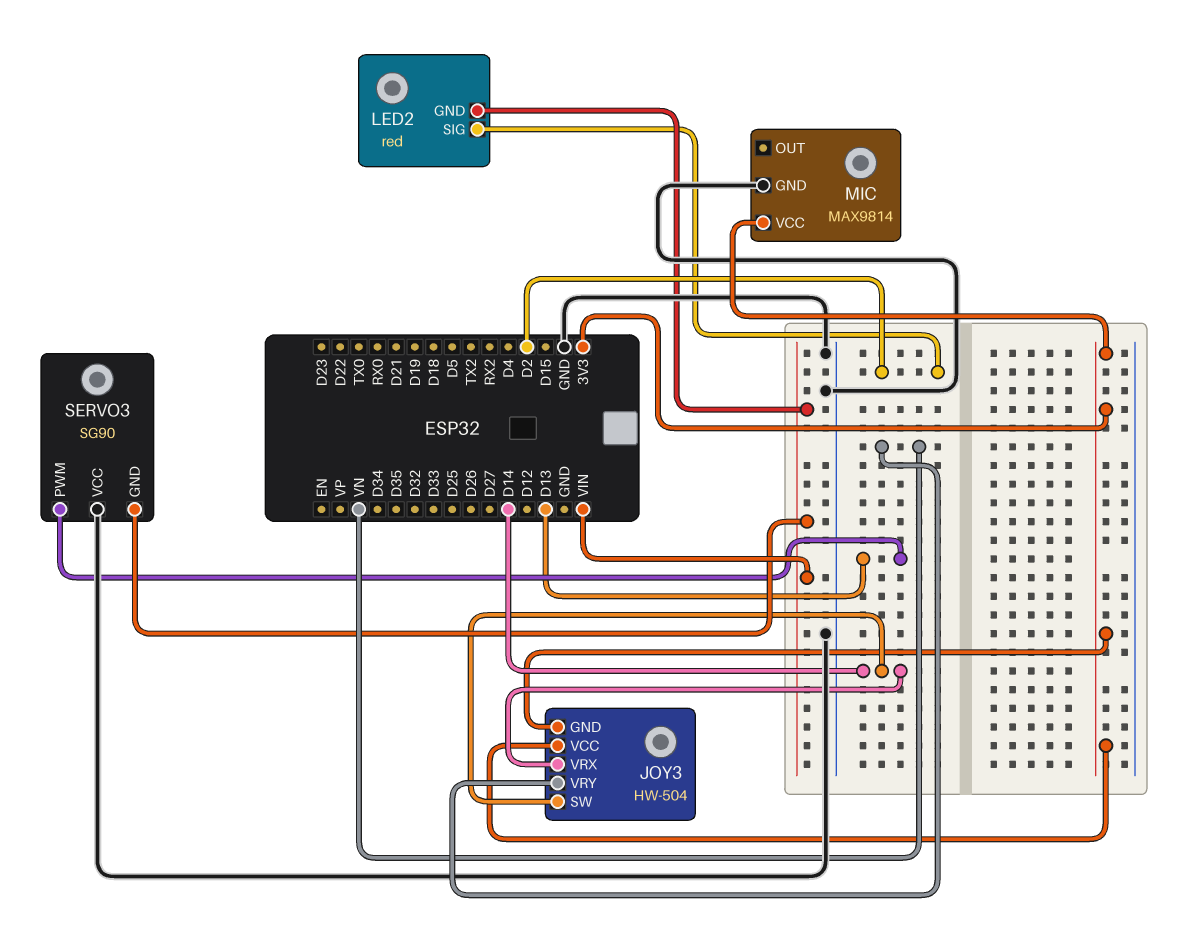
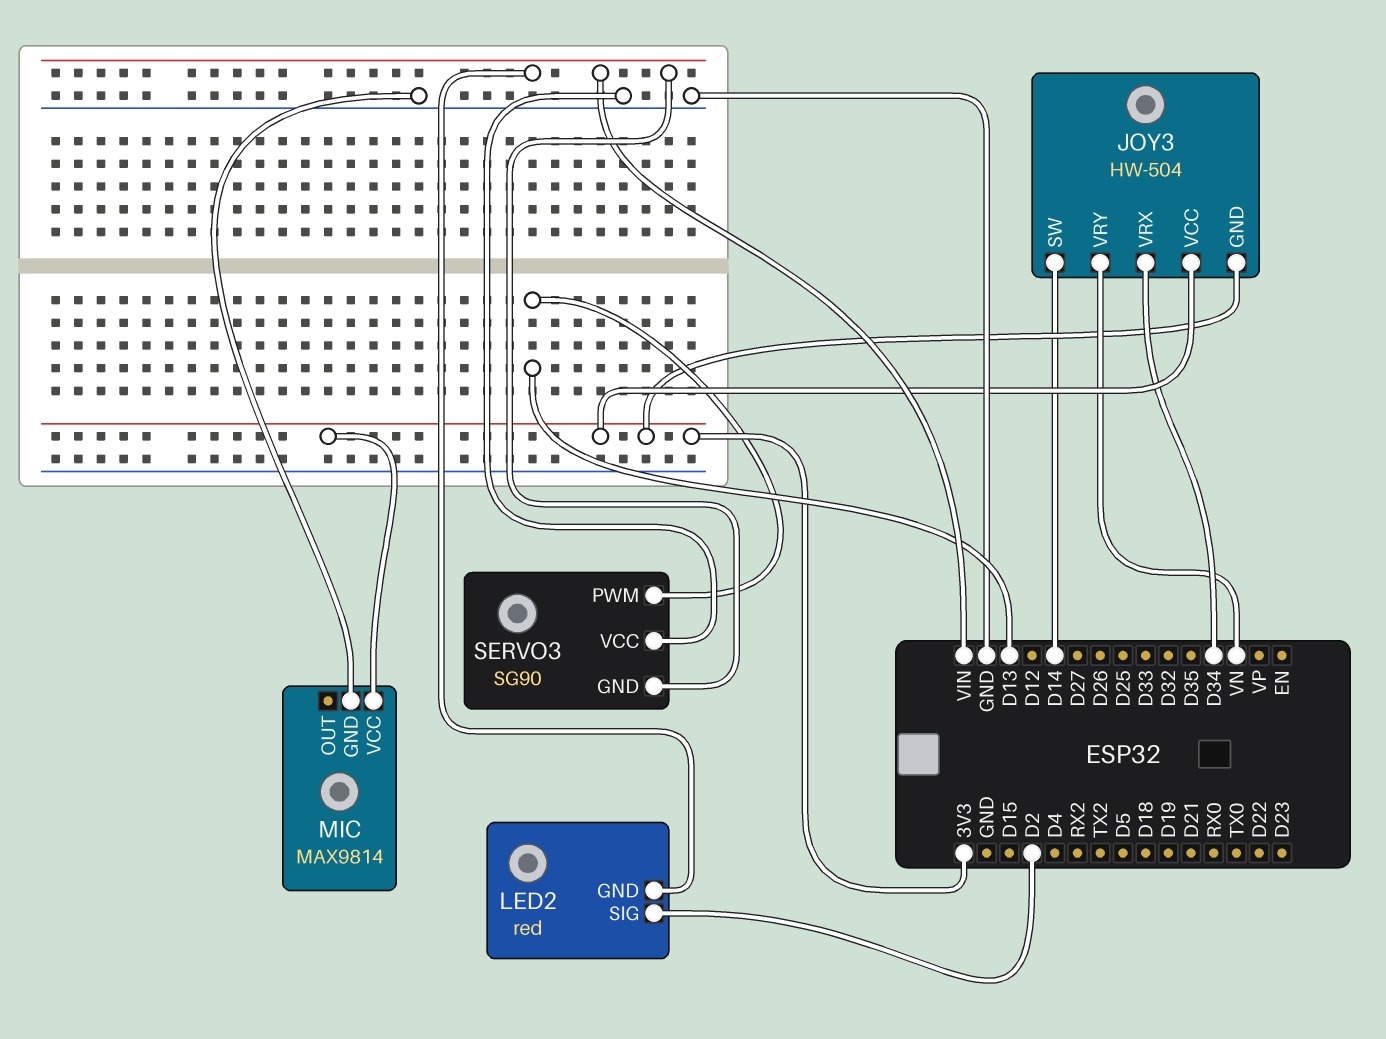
JOY3 pin VRX: D14 -> D34

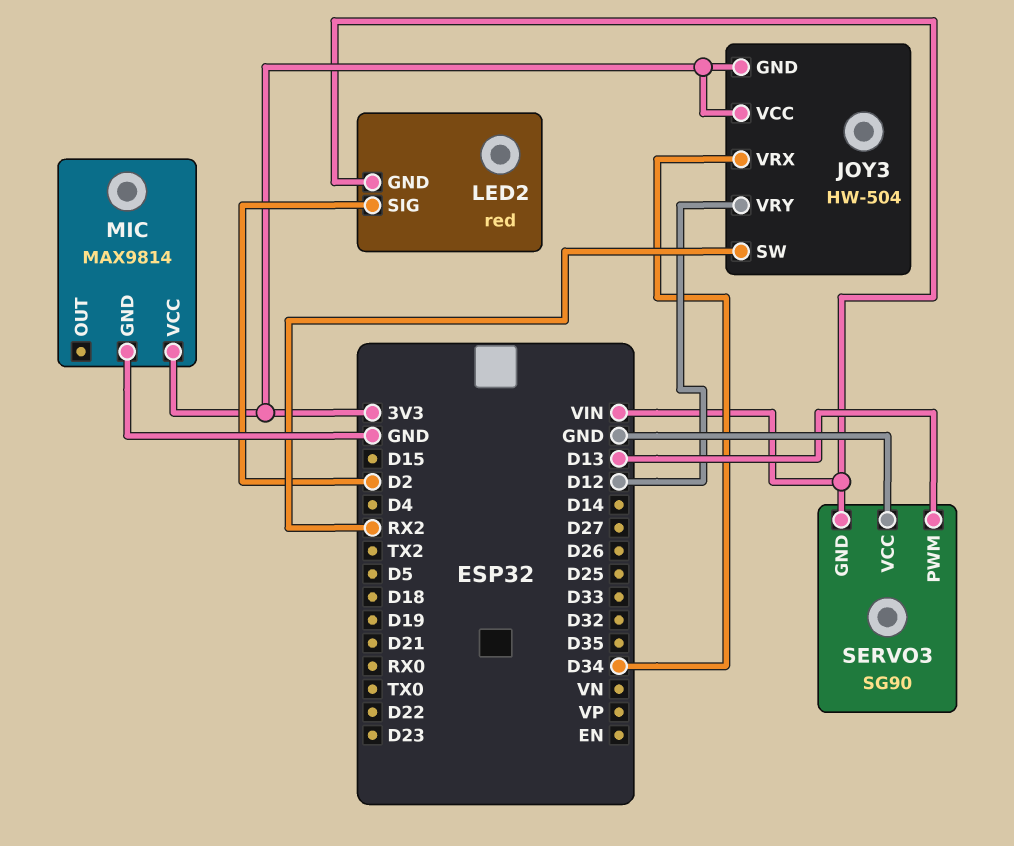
JOY3 pin SW: D14 -> RX2
JOY3 pin VRY: VN -> D12

